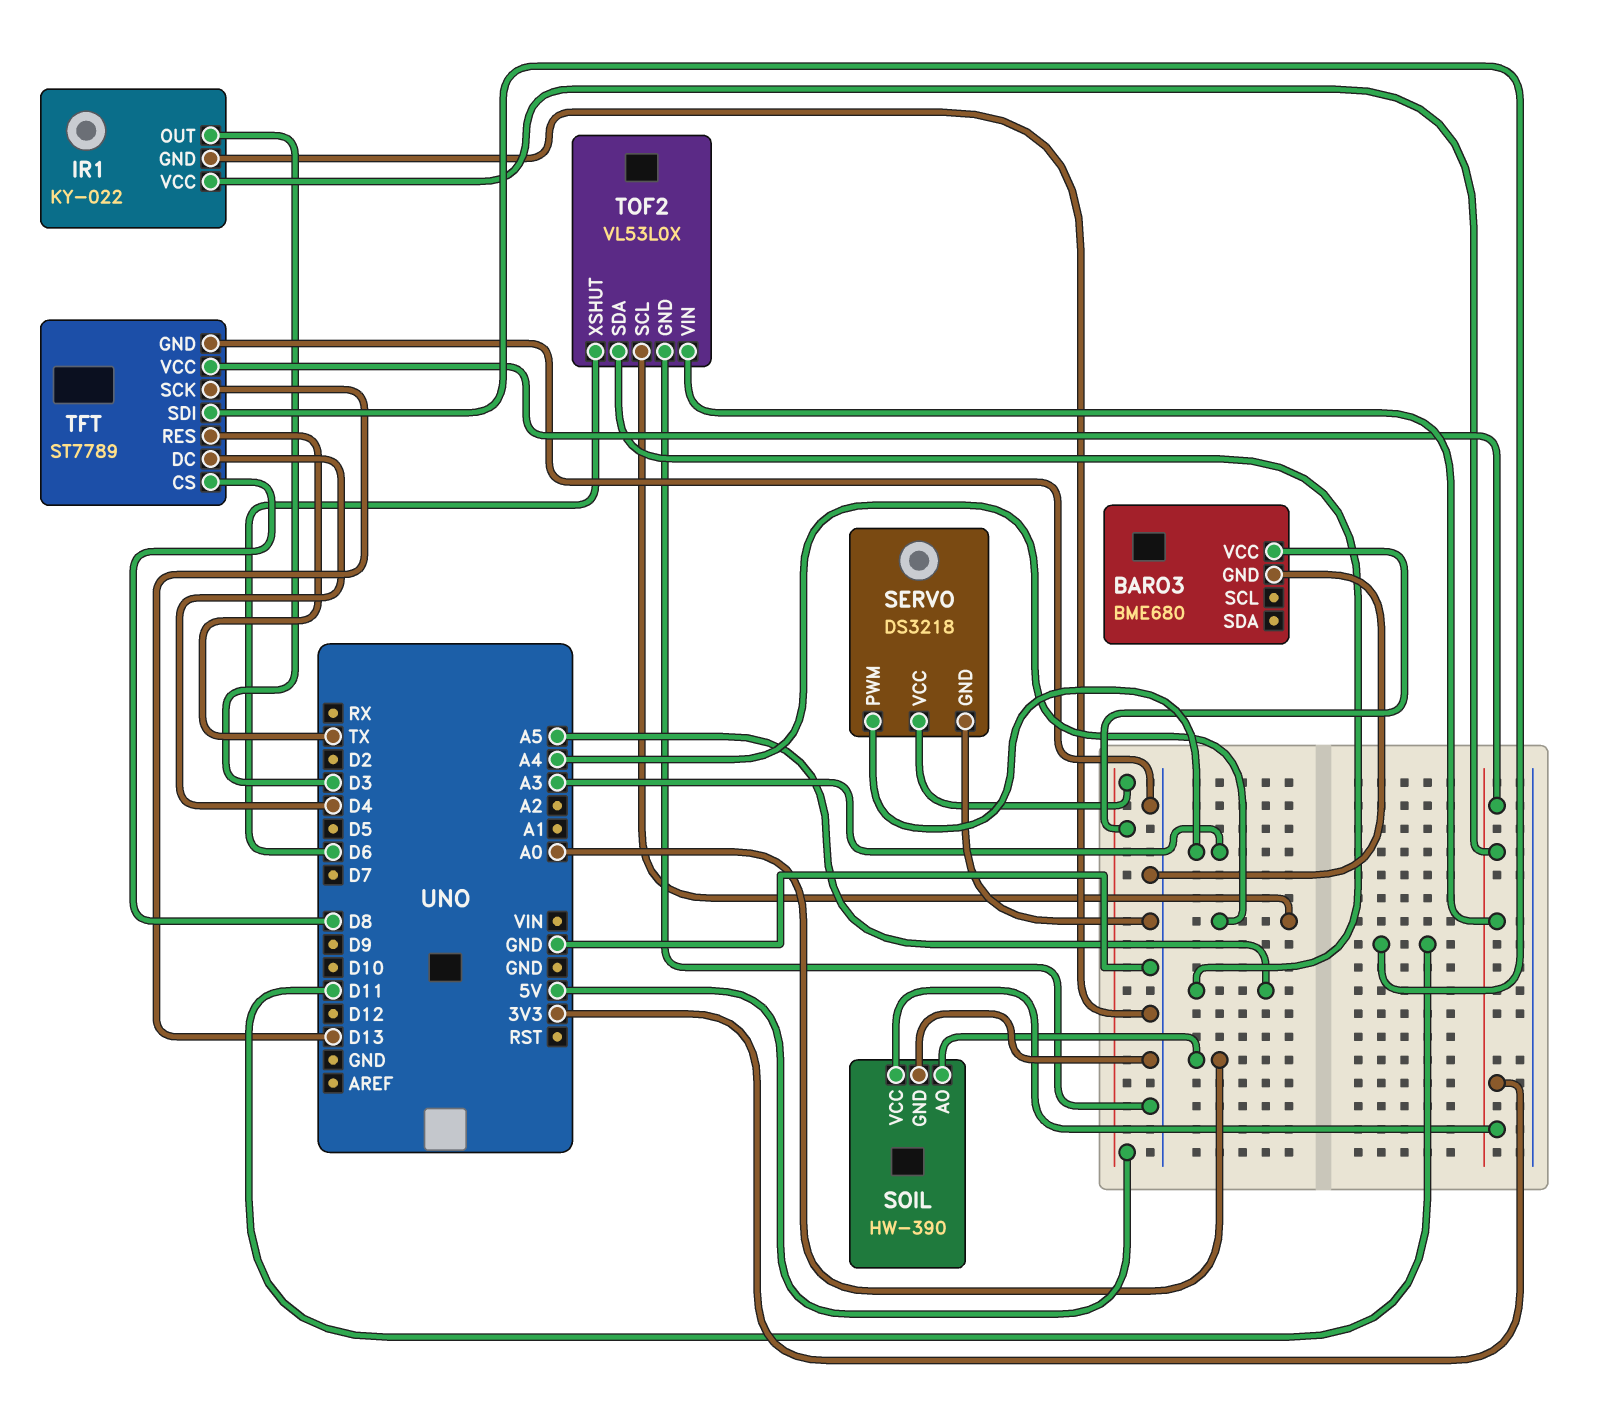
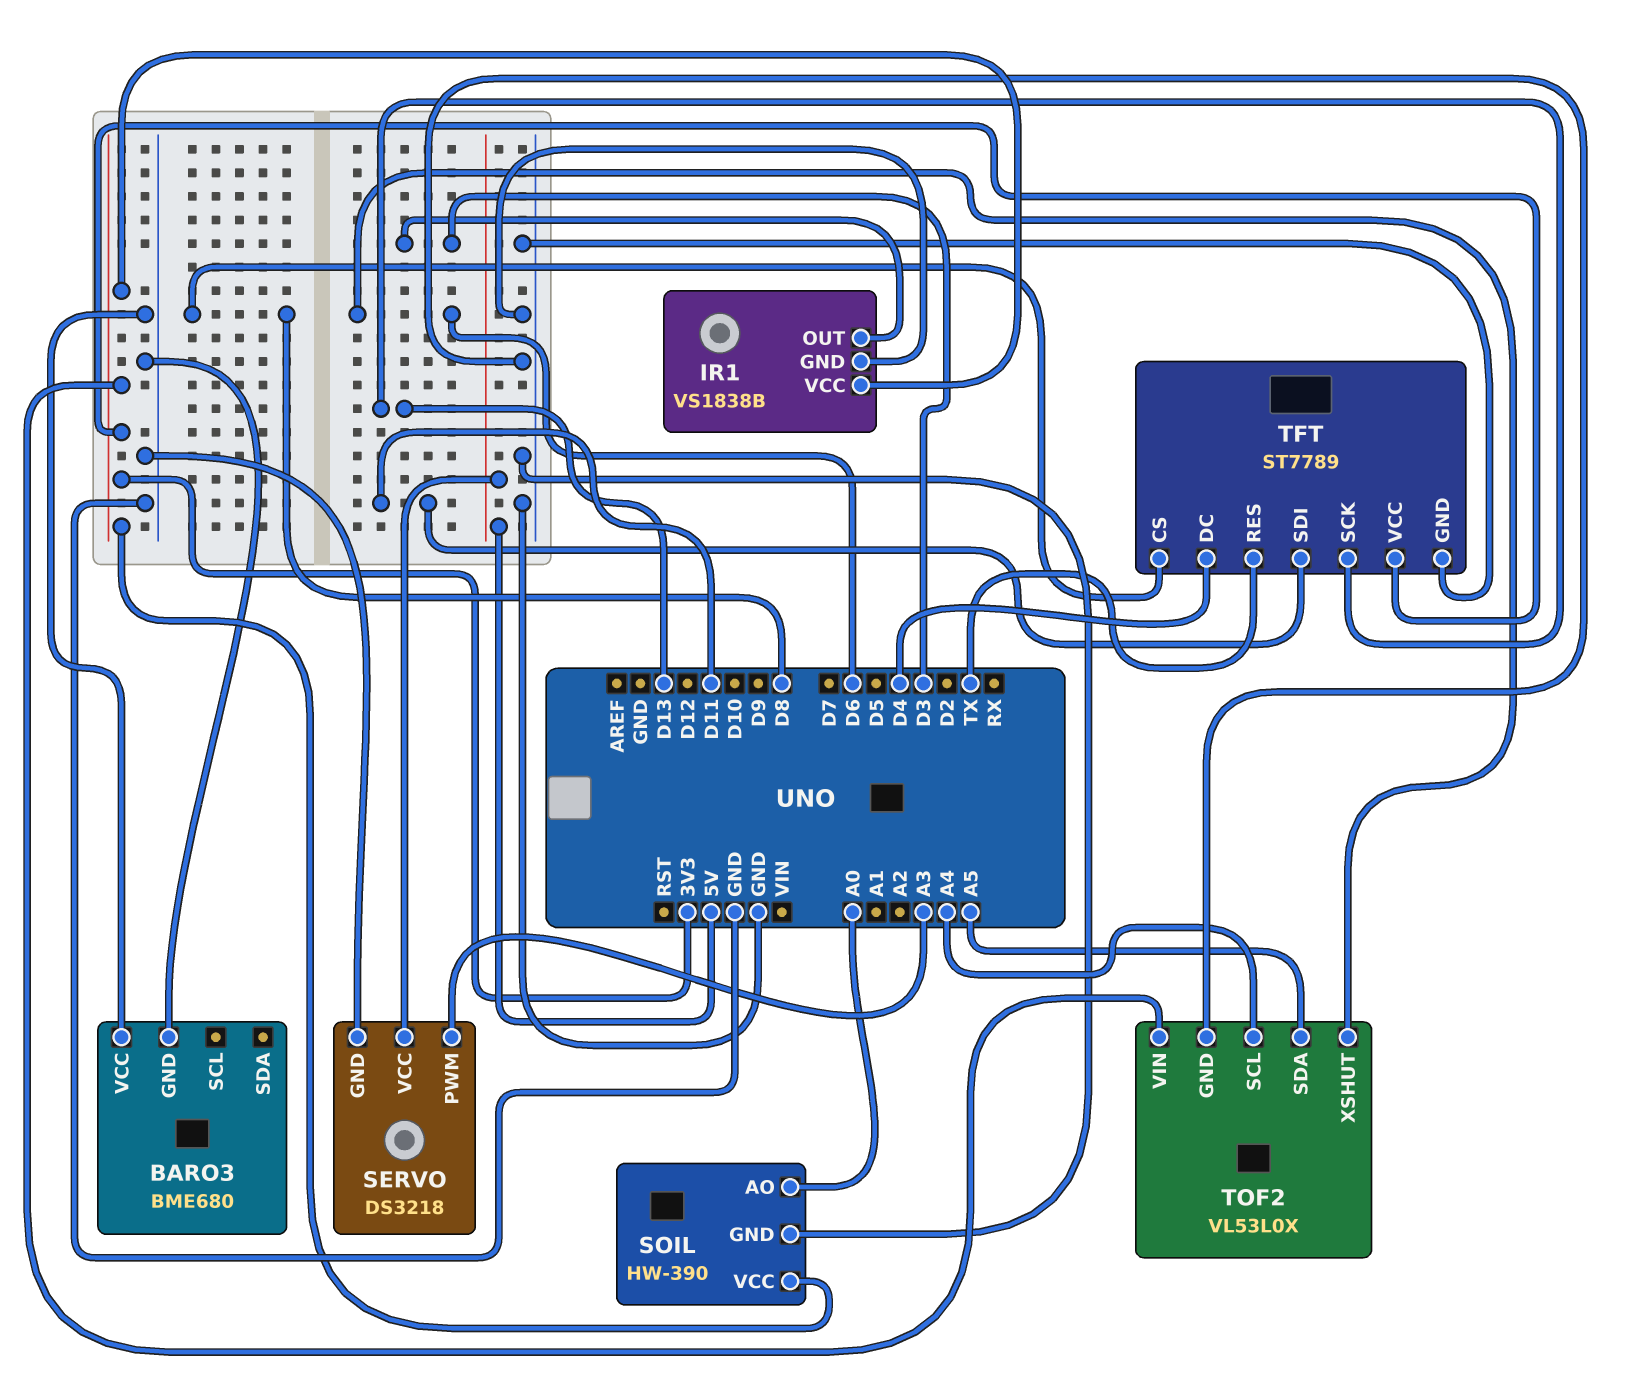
BARO3 pin VCC: 5V -> GND
IR1: KY-022 -> VS1838B

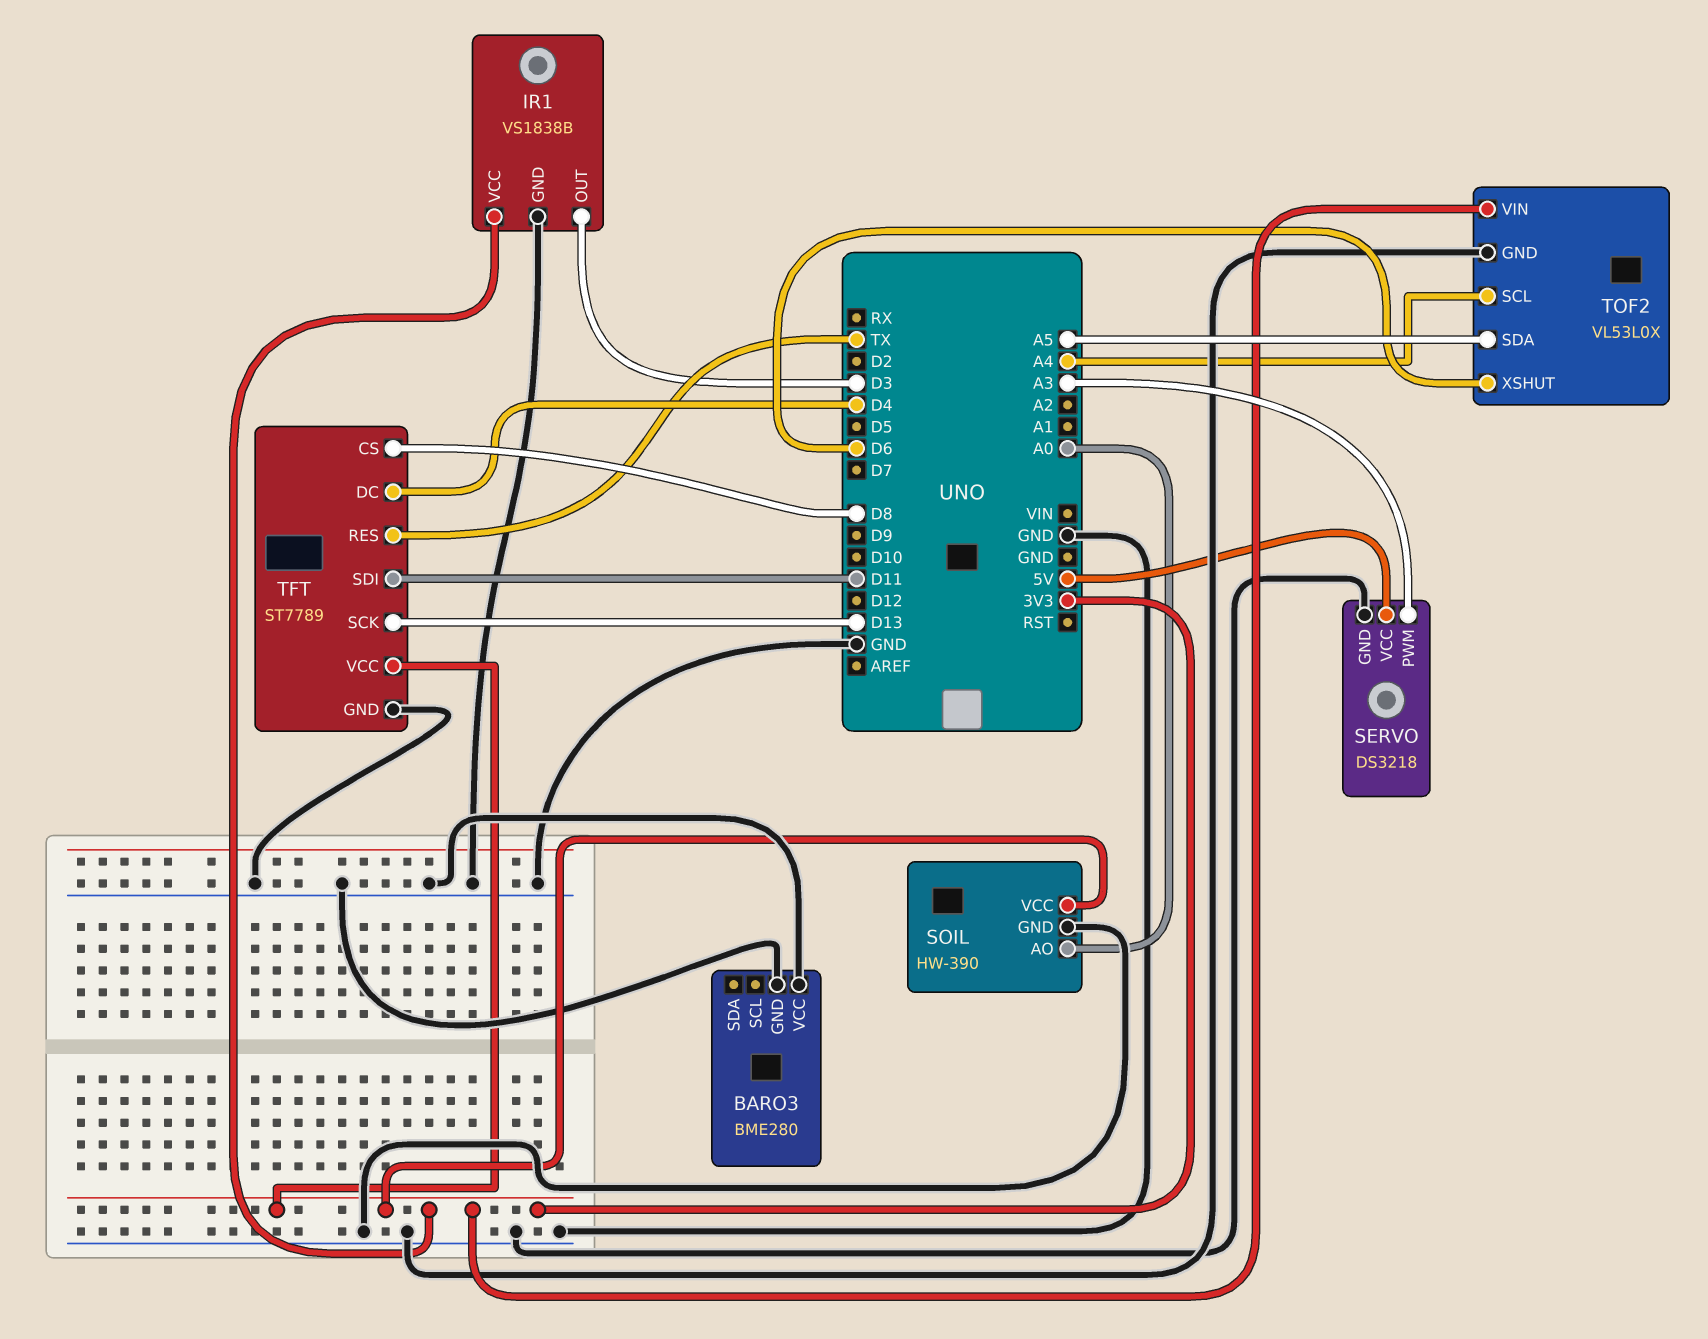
BARO3: BME680 -> BME280

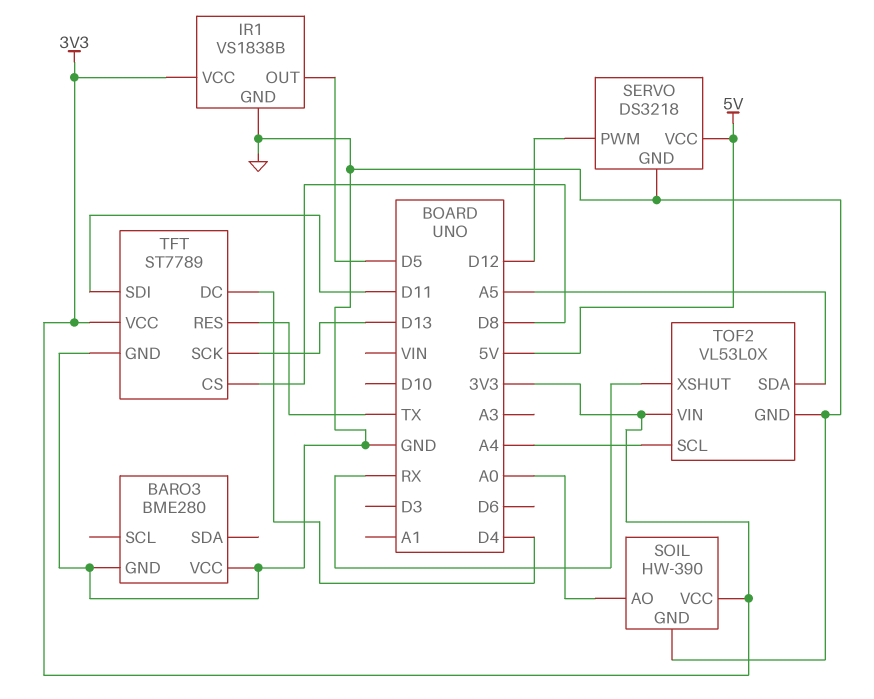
IR1 pin OUT: D3 -> D5
SERVO pin PWM: A3 -> D12
TOF2 pin XSHUT: D6 -> RX

